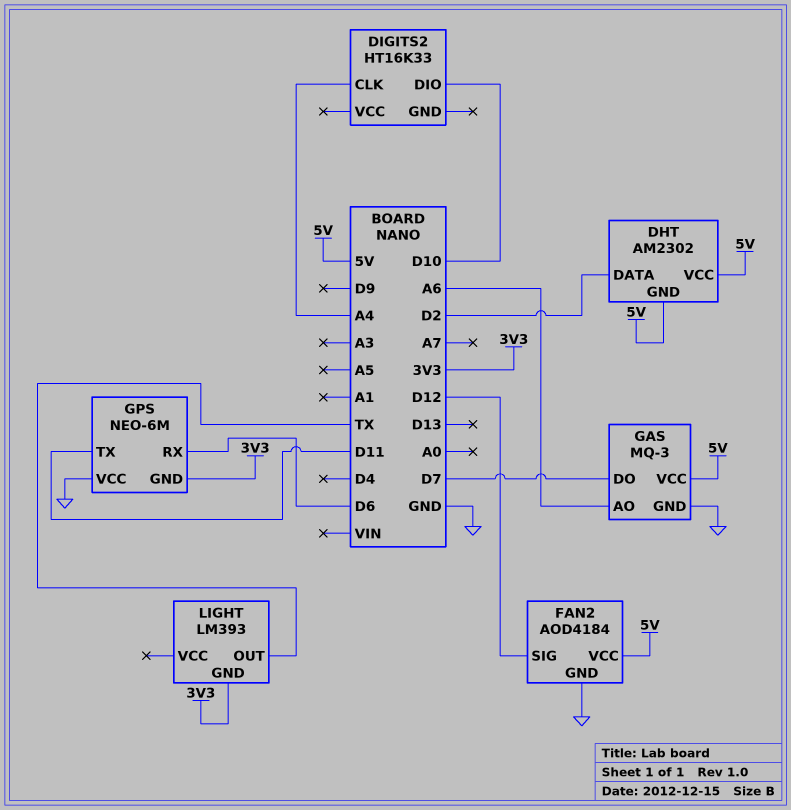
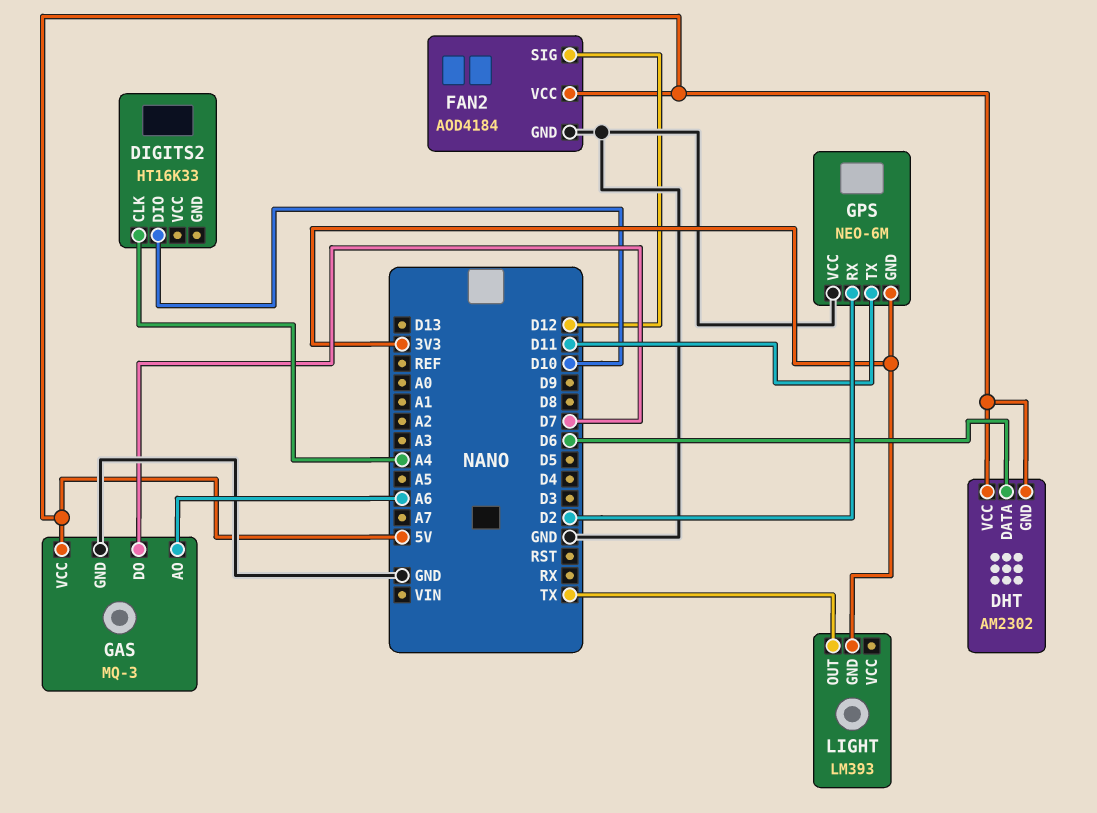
DHT pin DATA: D2 -> D6
GPS pin RX: D6 -> D2

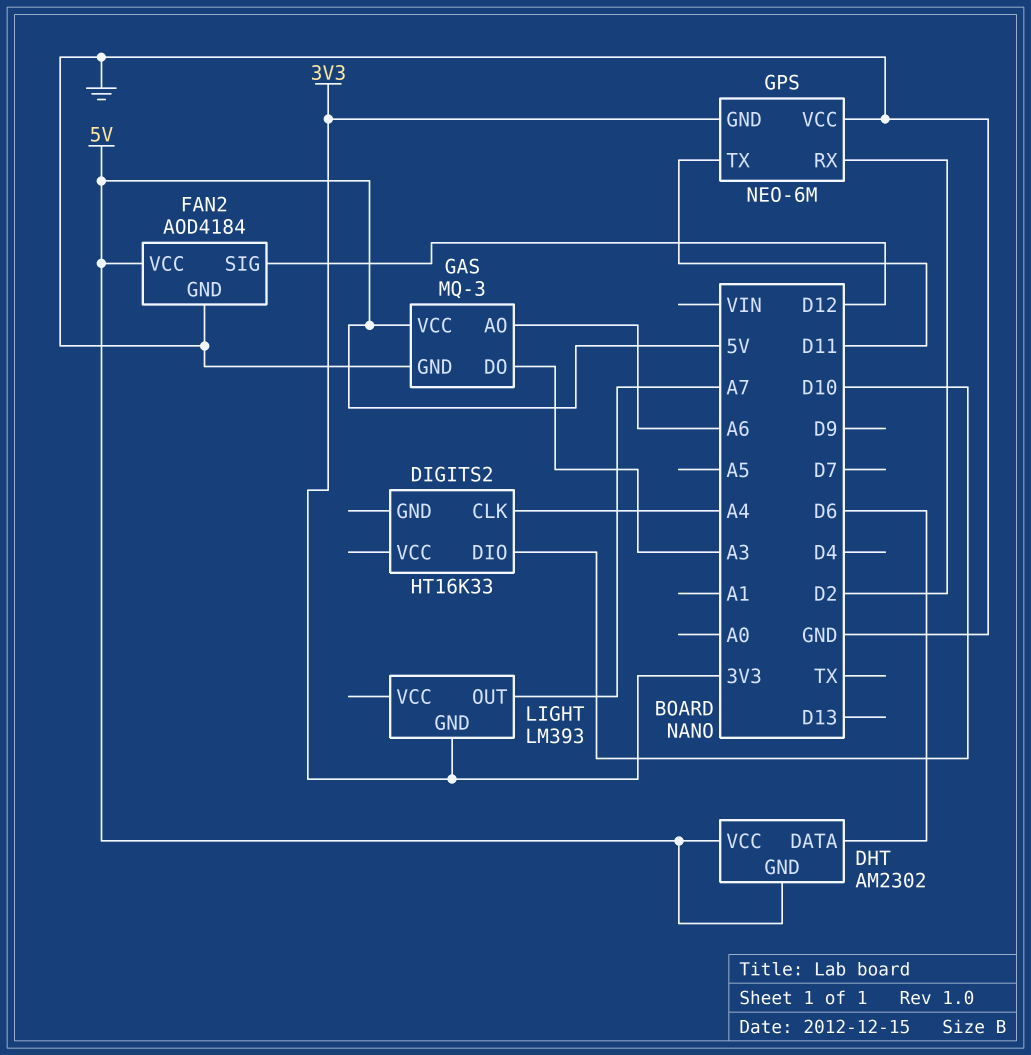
GAS pin DO: D7 -> A3
LIGHT pin OUT: TX -> A7

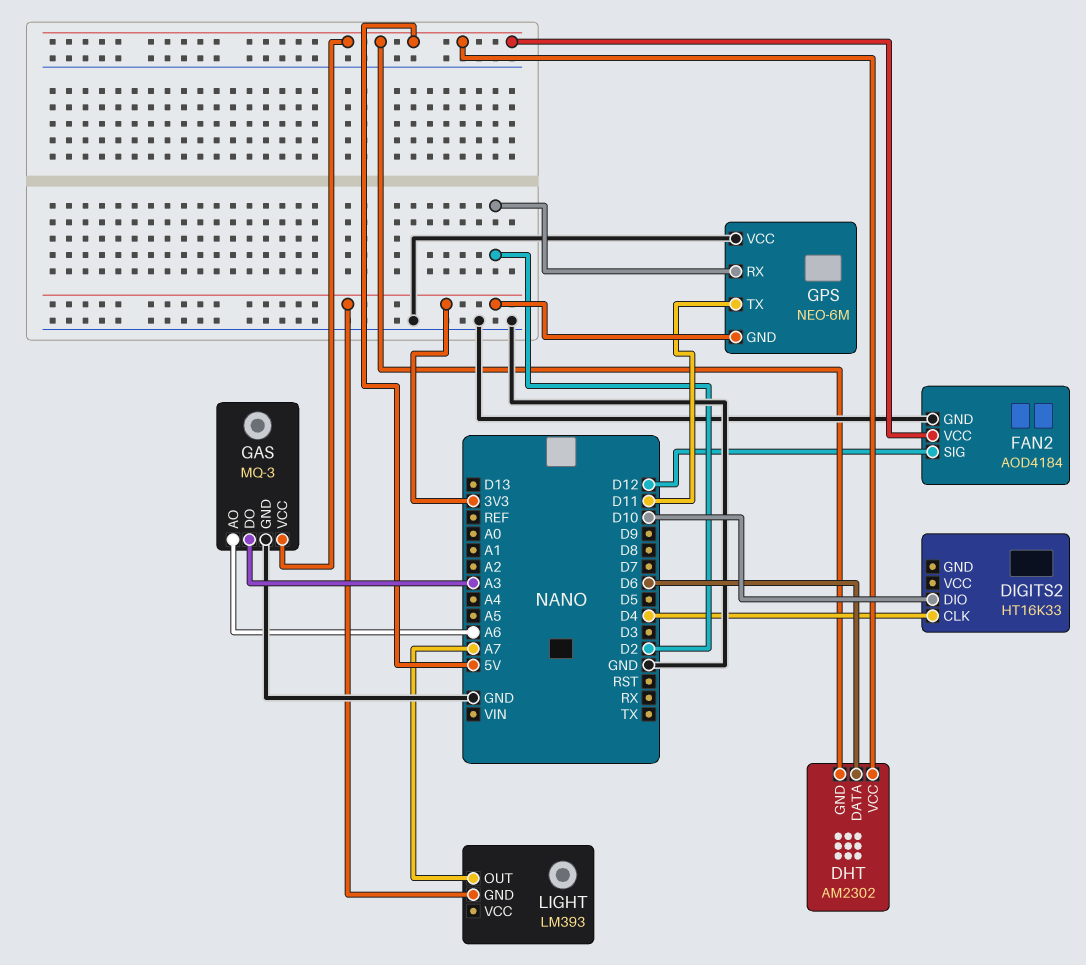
DIGITS2 pin CLK: A4 -> D4

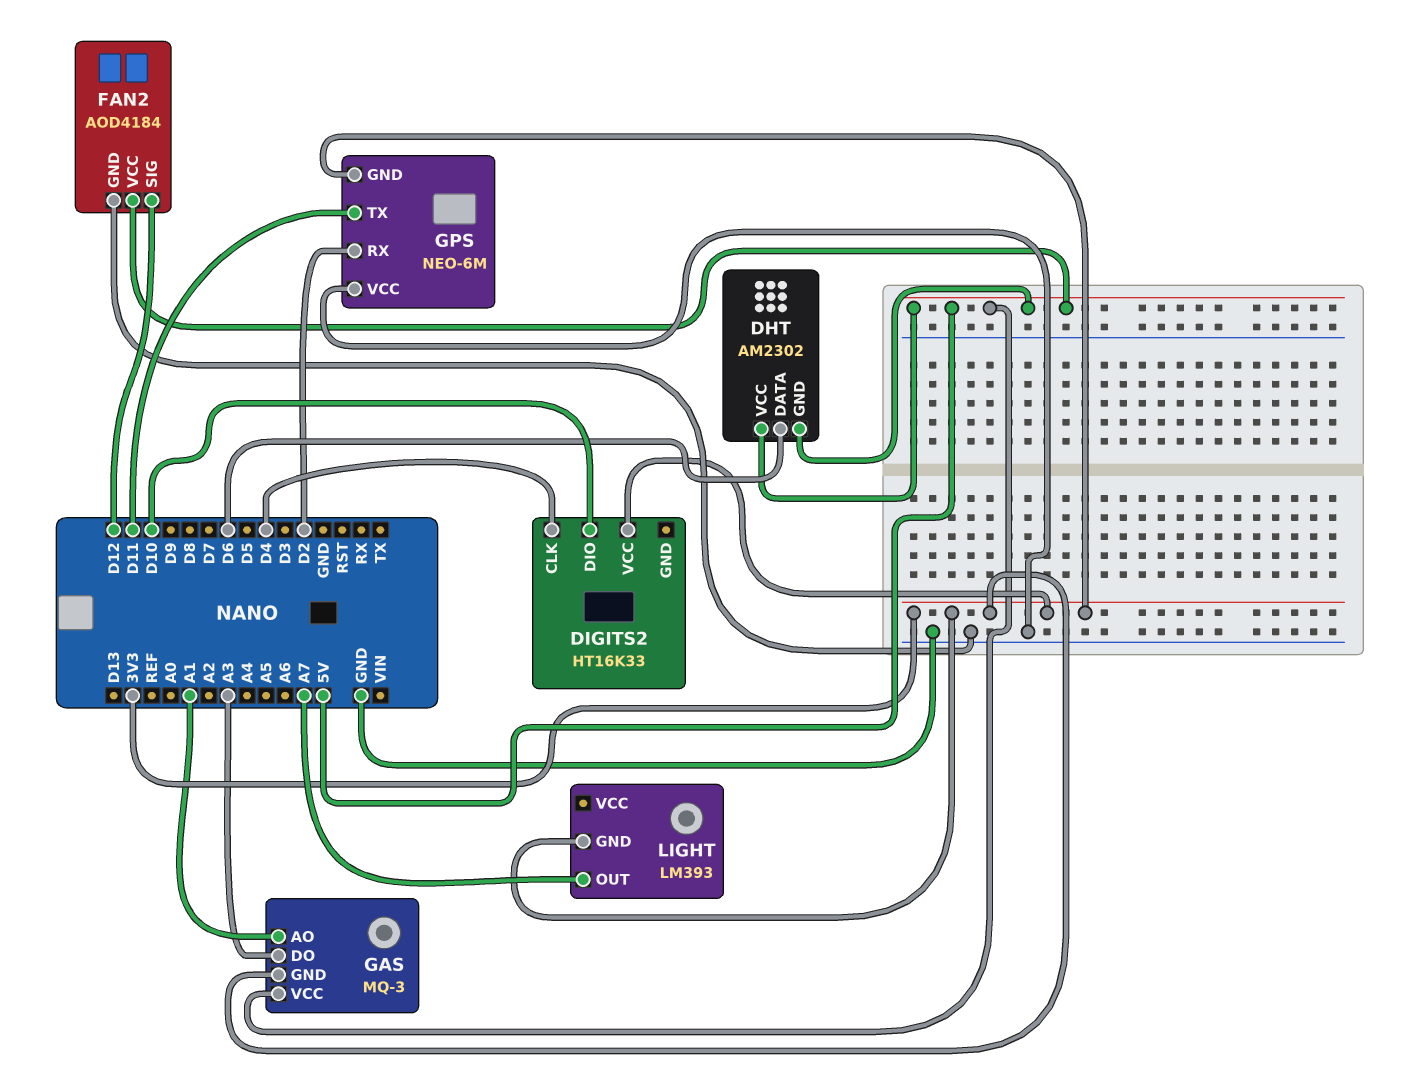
DIGITS2 pin VCC: none -> 3V3
GAS pin AO: A6 -> A1
GAS pin GND: GND -> 3V3

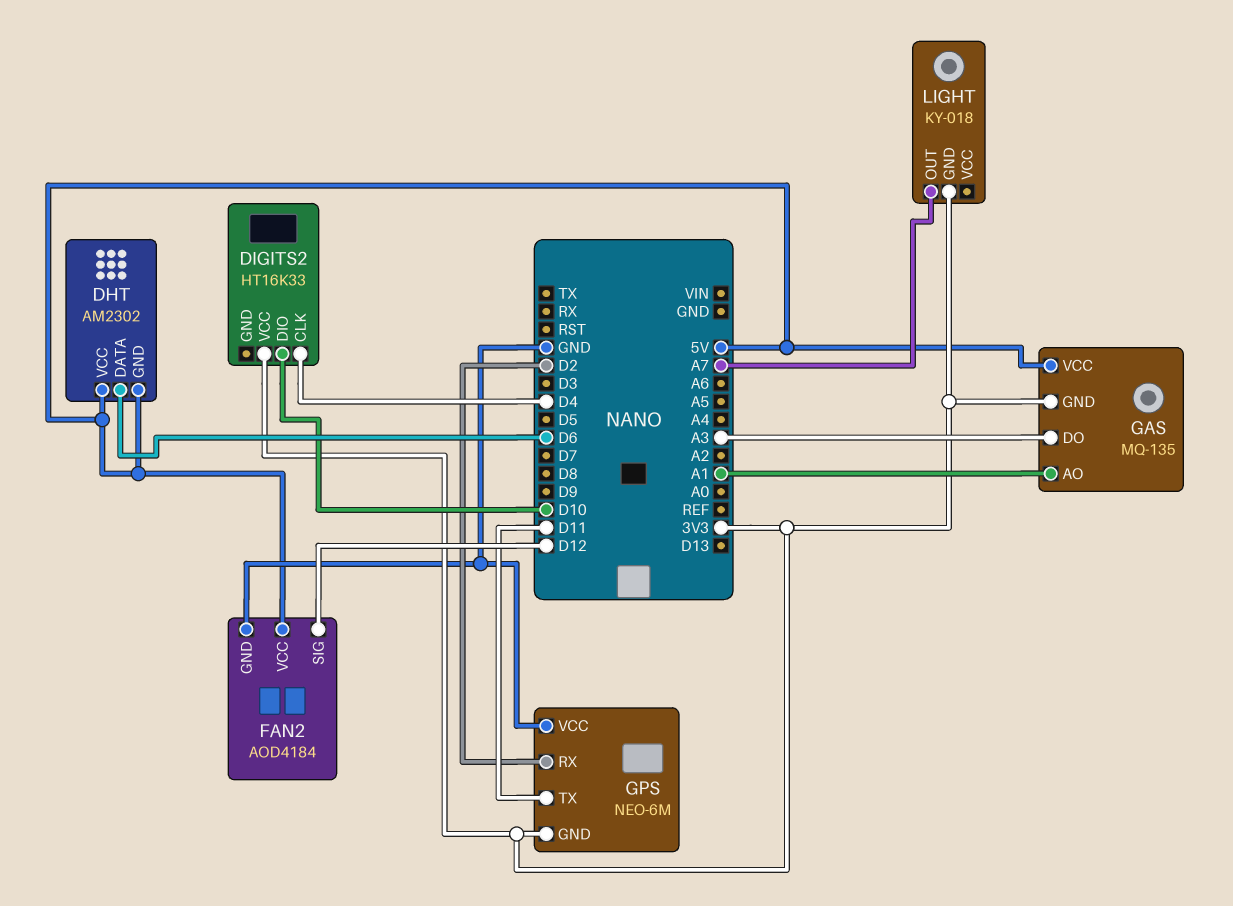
GAS: MQ-3 -> MQ-135
LIGHT: LM393 -> KY-018

